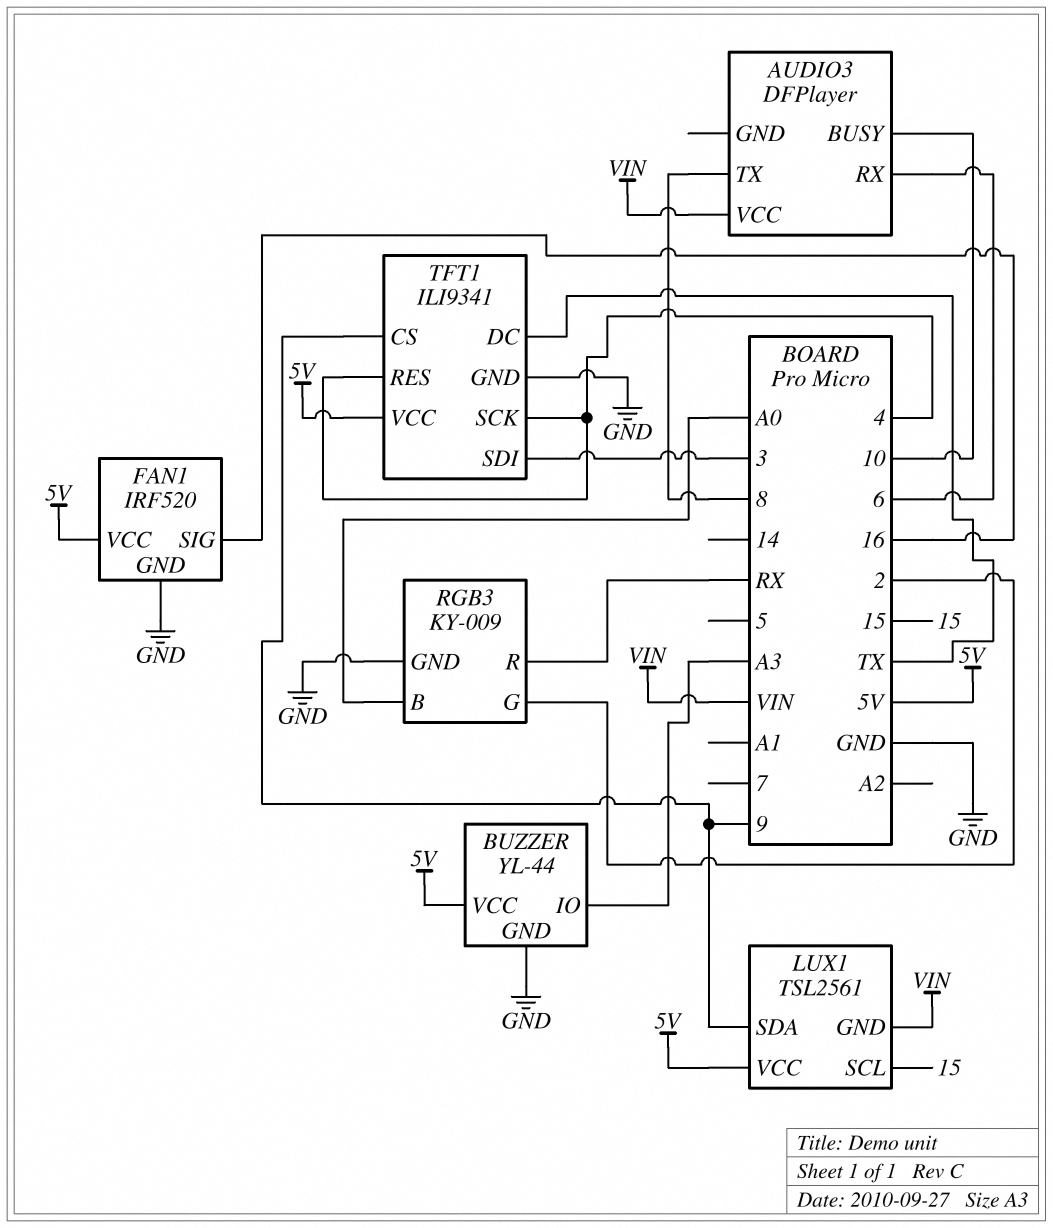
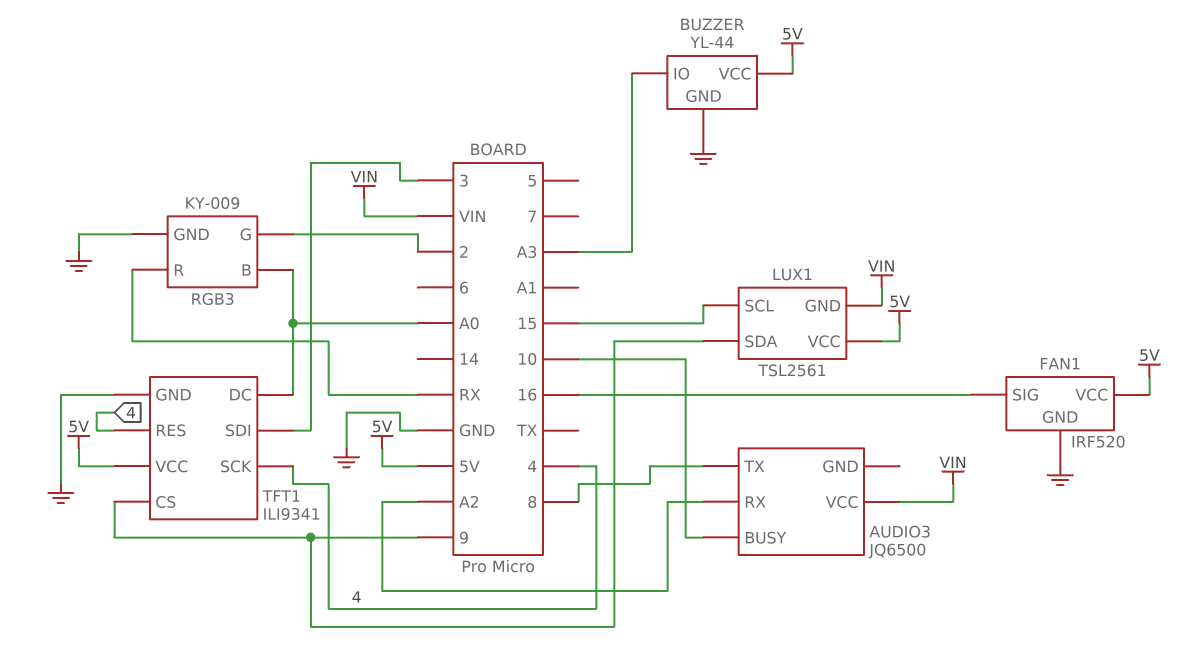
AUDIO3: DFPlayer -> JQ6500
AUDIO3 pin RX: 6 -> A2
TFT1 pin DC: TX -> A0

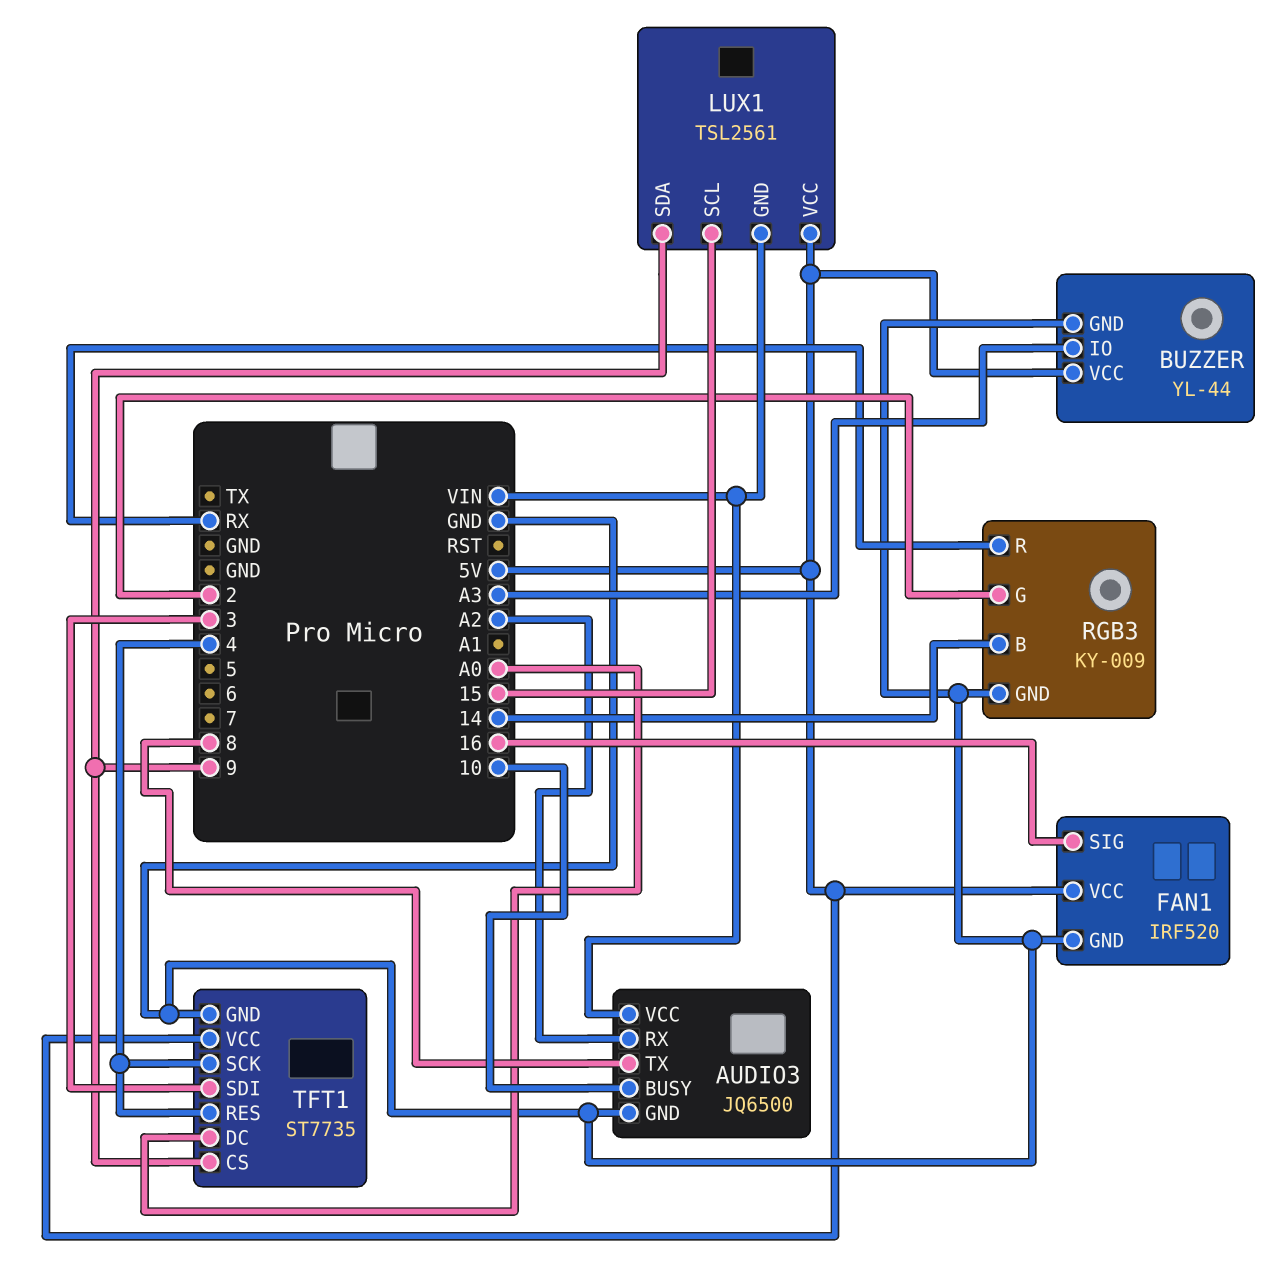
AUDIO3 pin GND: none -> GND
RGB3 pin B: A0 -> 14
TFT1: ILI9341 -> ST7735

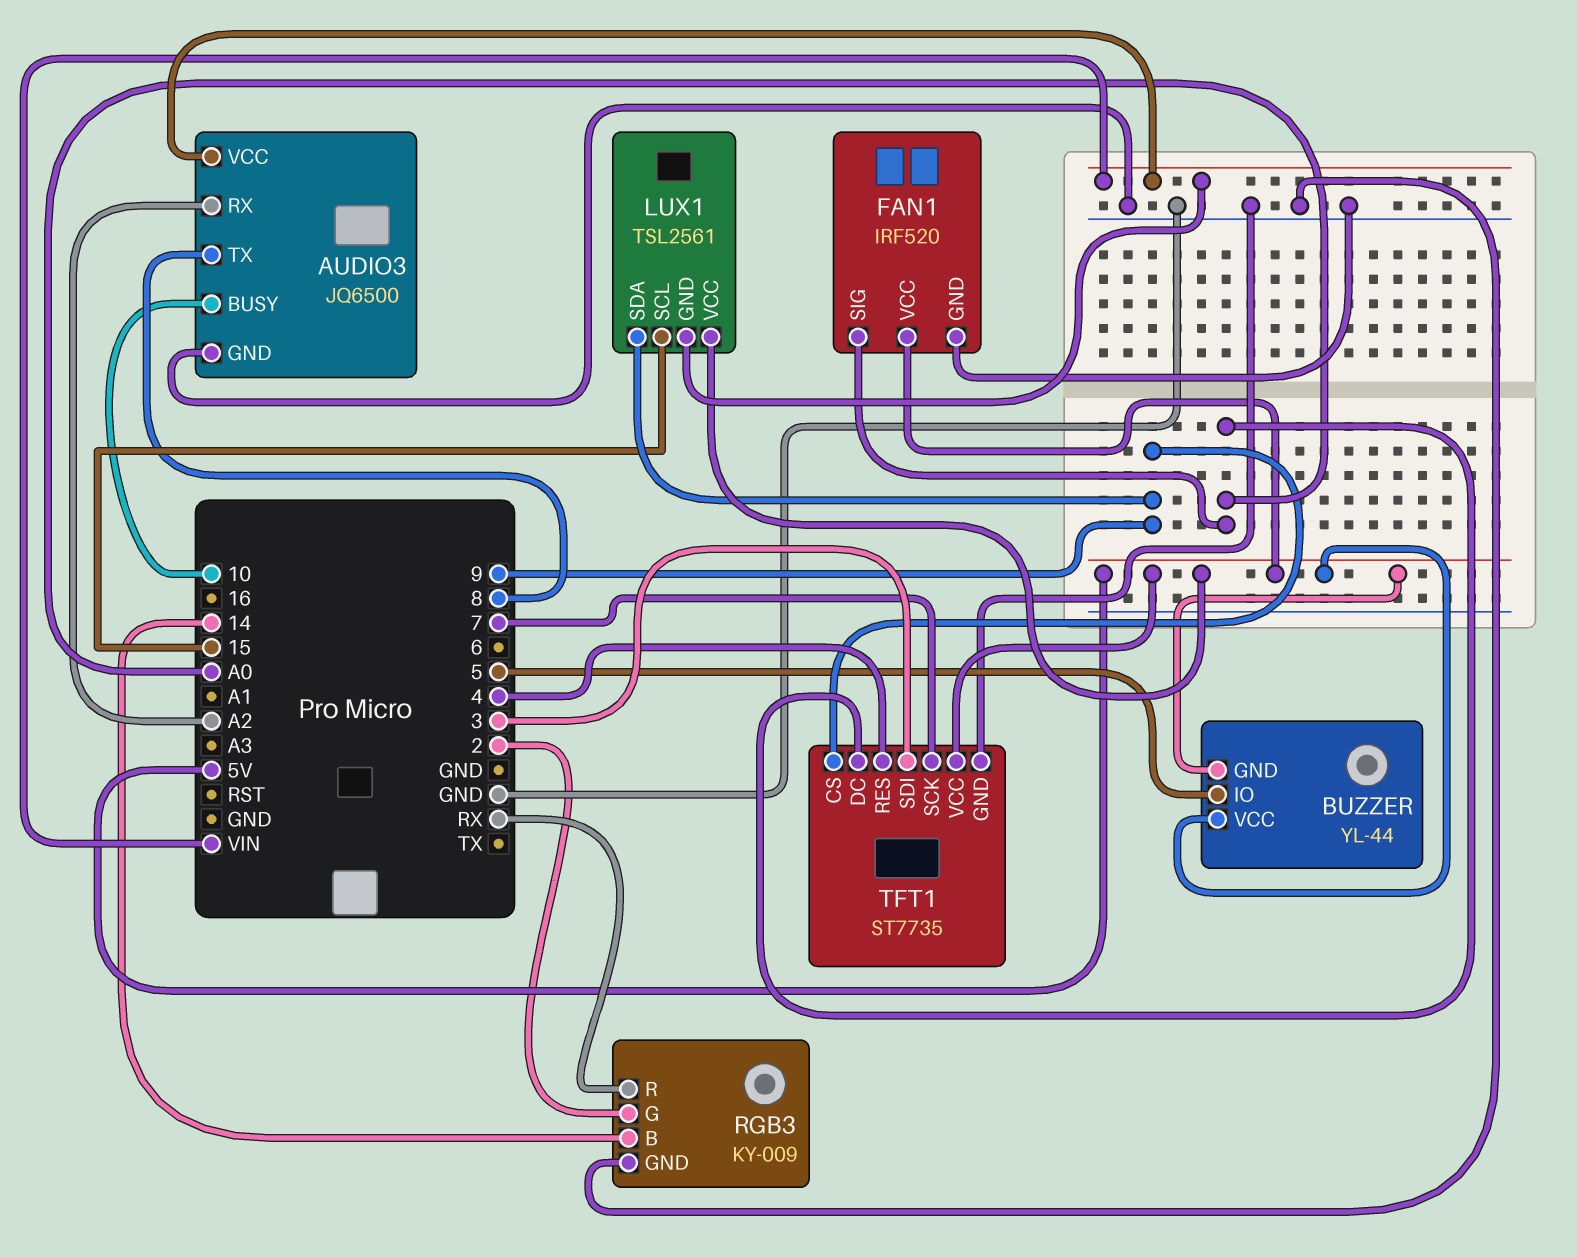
BUZZER pin GND: GND -> 5V
BUZZER pin IO: A3 -> 5
FAN1 pin SIG: 16 -> A0
TFT1 pin SCK: 4 -> 7

